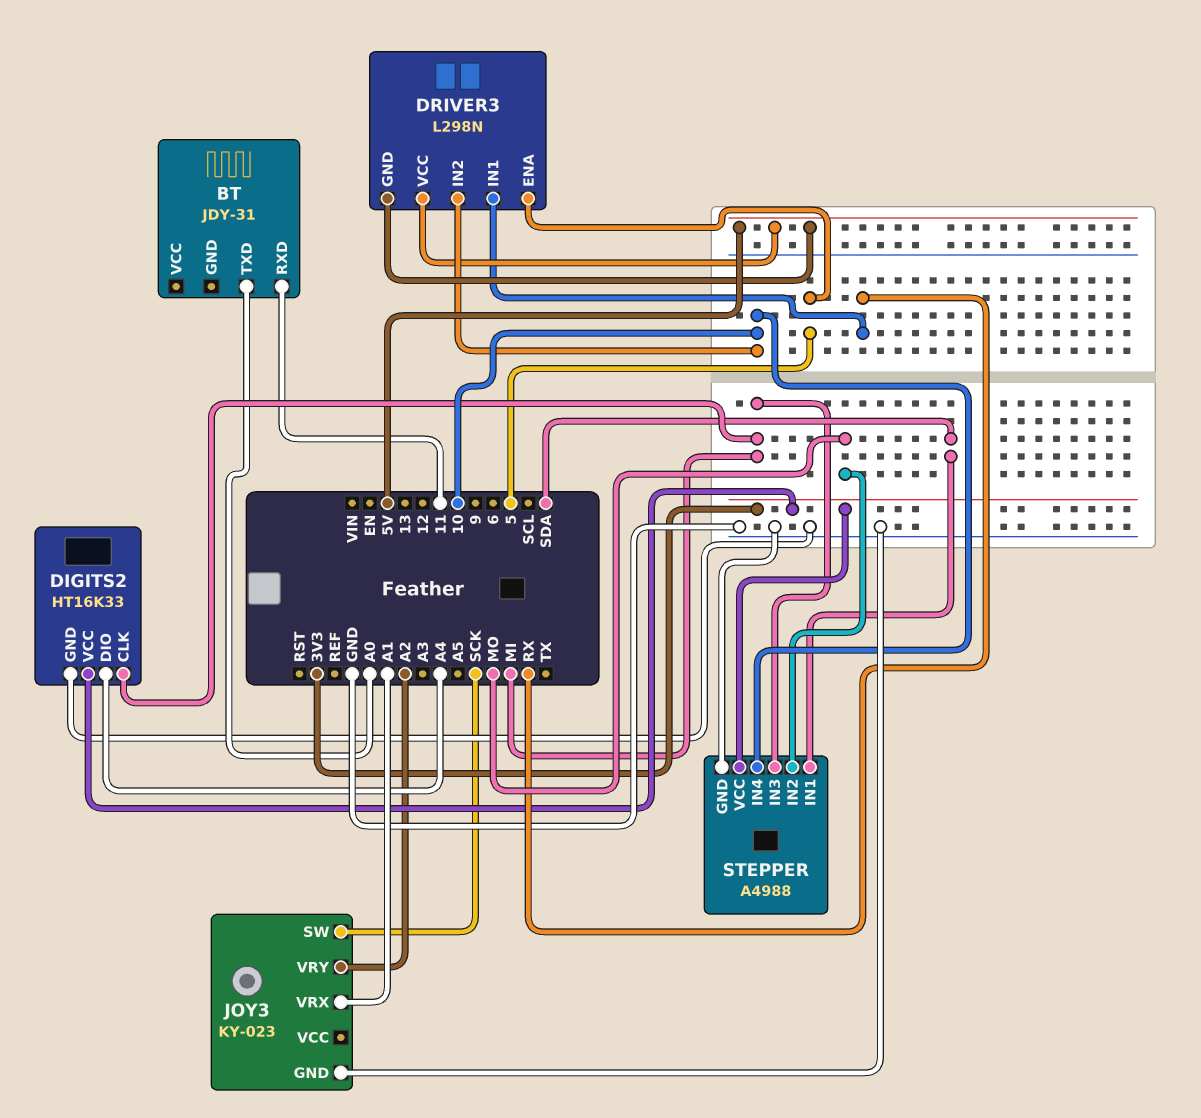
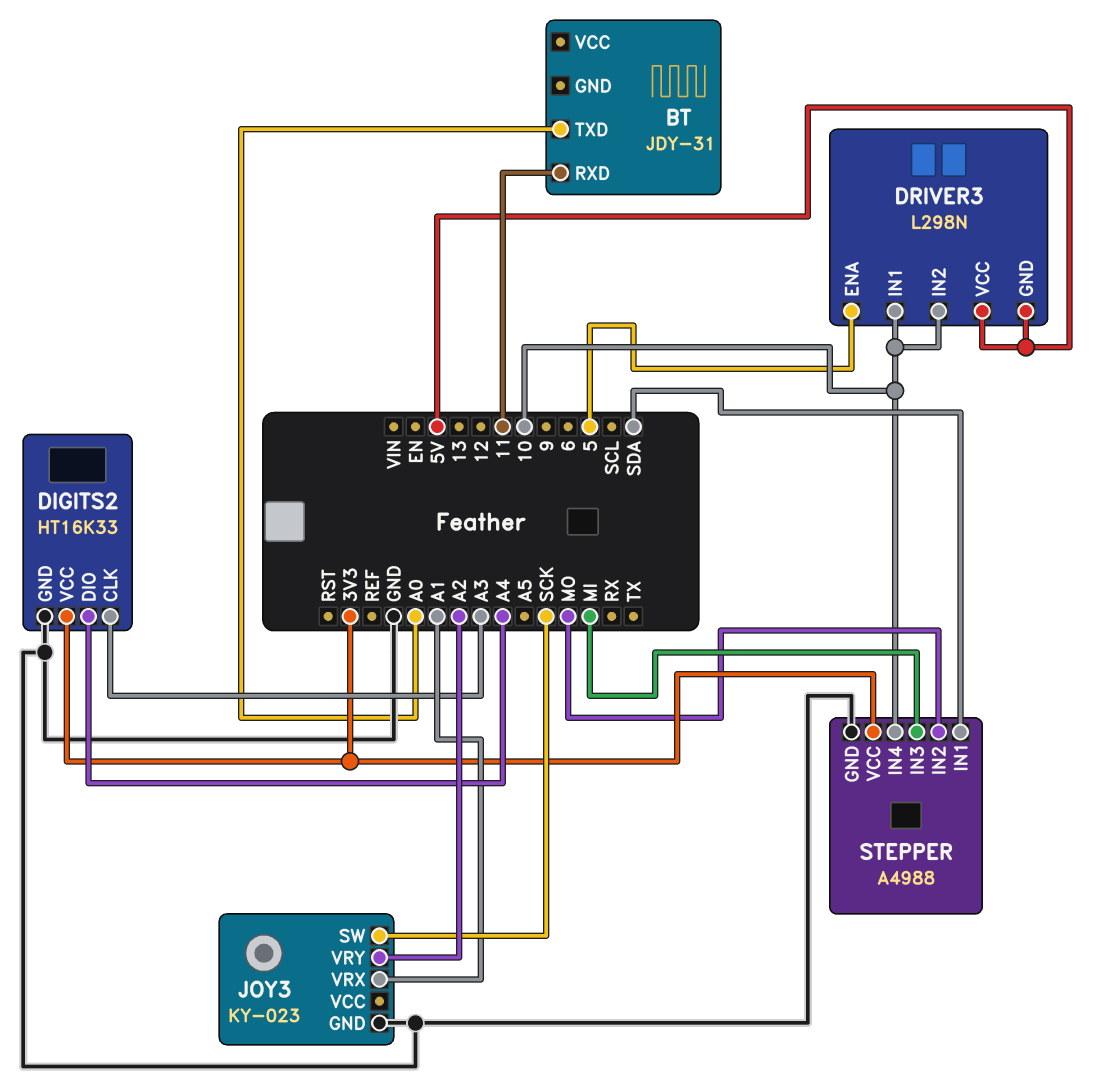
DIGITS2 pin CLK: MI -> A3
DRIVER3 pin IN1: RX -> 10

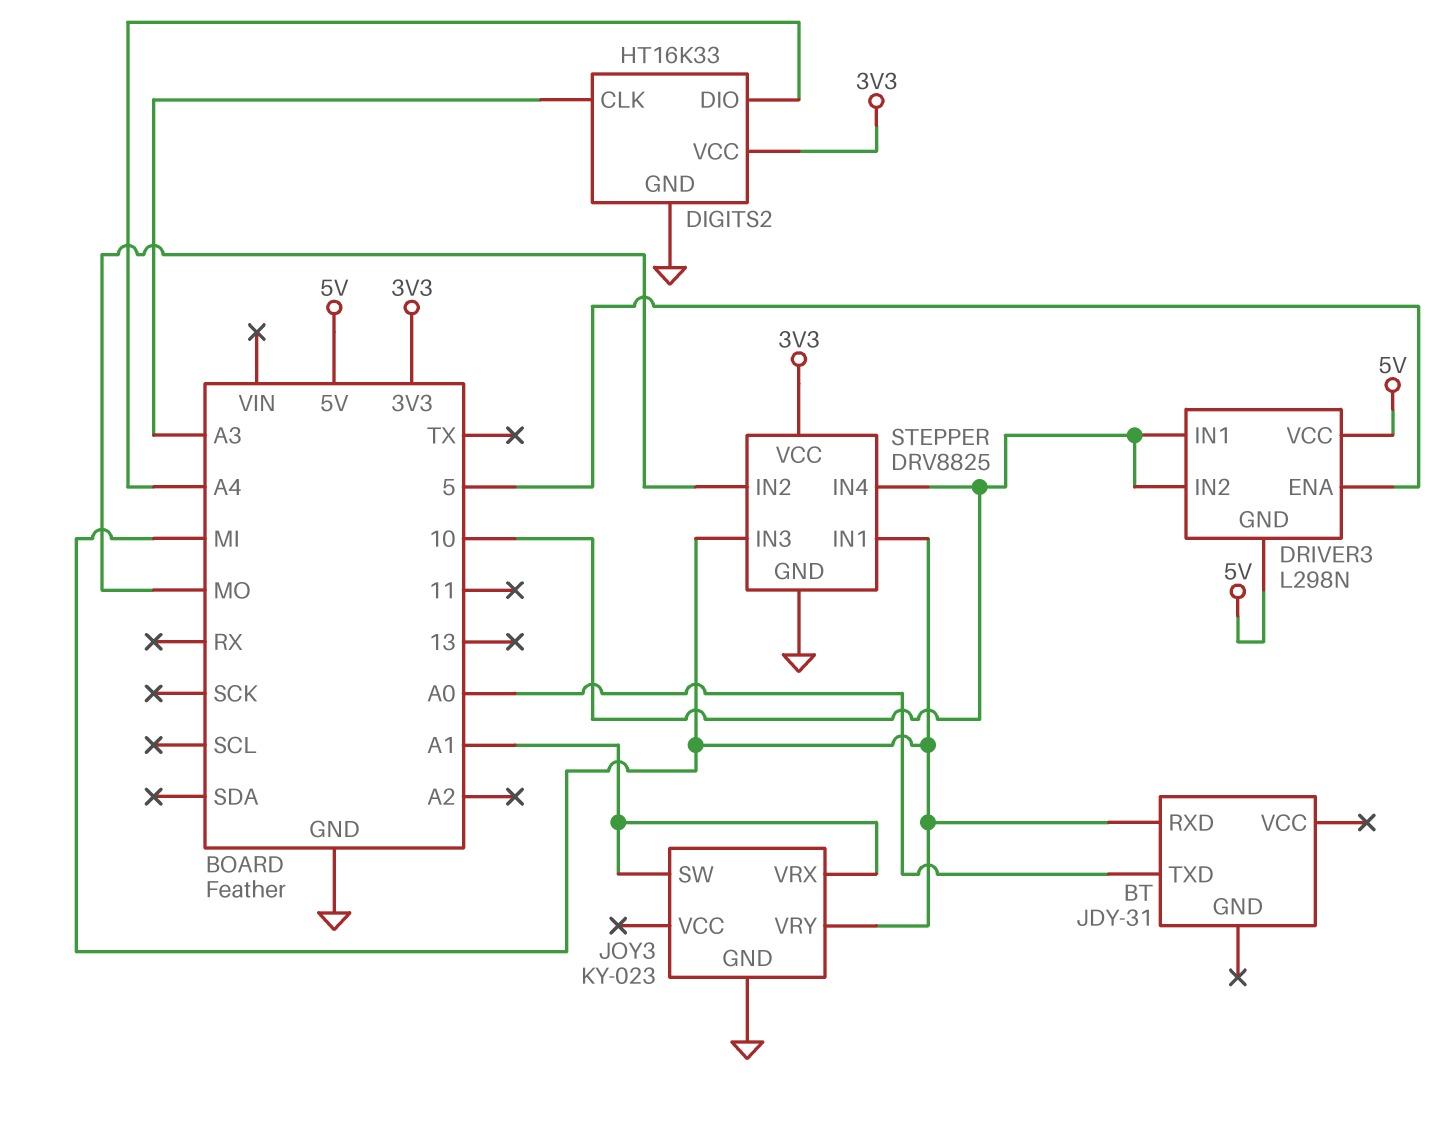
BT pin RXD: 11 -> MI
JOY3 pin SW: SCK -> A1
JOY3 pin VRY: A2 -> MI
STEPPER: A4988 -> DRV8825
STEPPER pin IN1: SDA -> MI

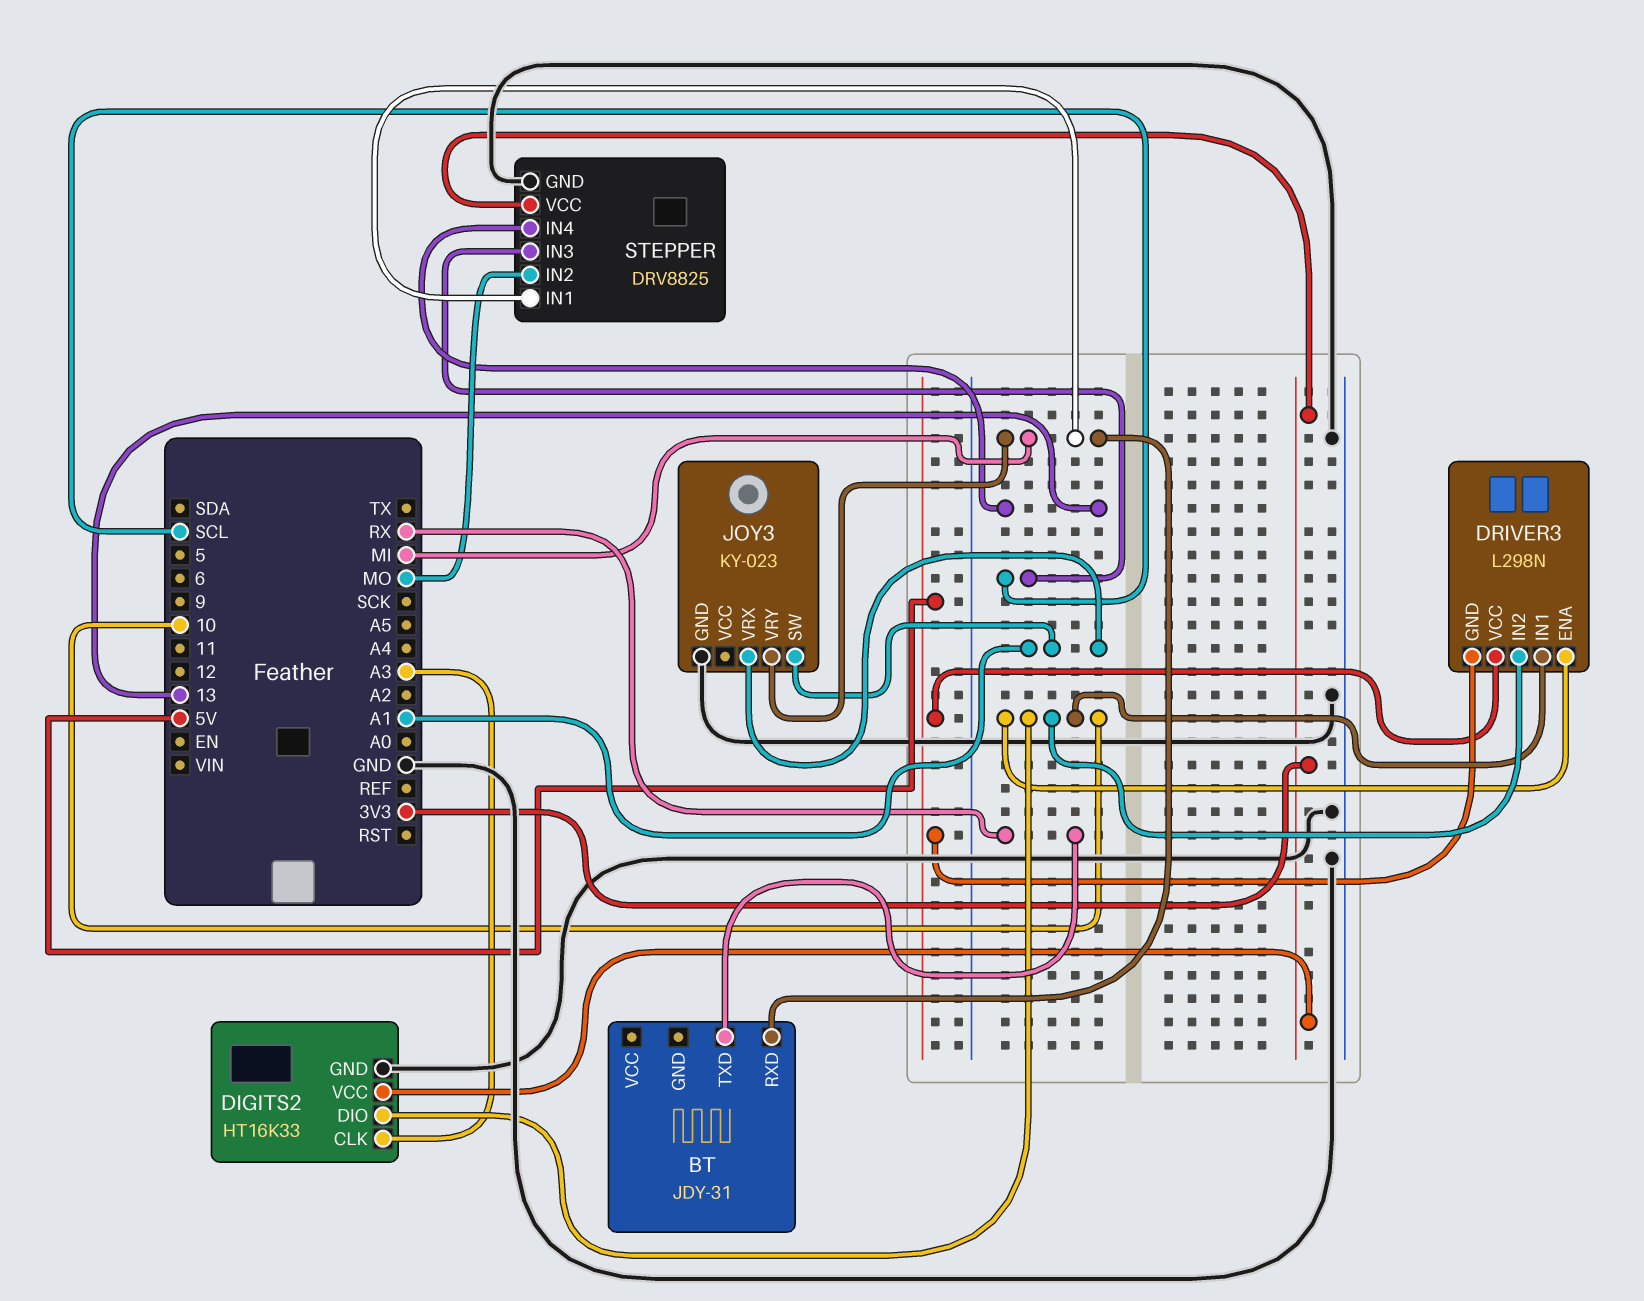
BT pin TXD: A0 -> RX
DIGITS2 pin DIO: A4 -> 10
DRIVER3 pin ENA: 5 -> 10
STEPPER pin IN3: MI -> SCL
STEPPER pin IN4: 10 -> 13

